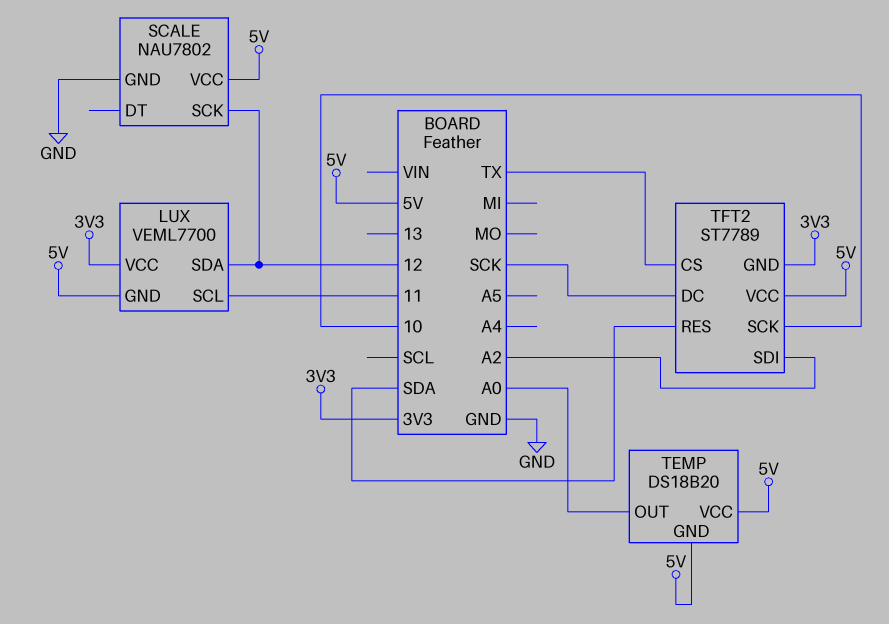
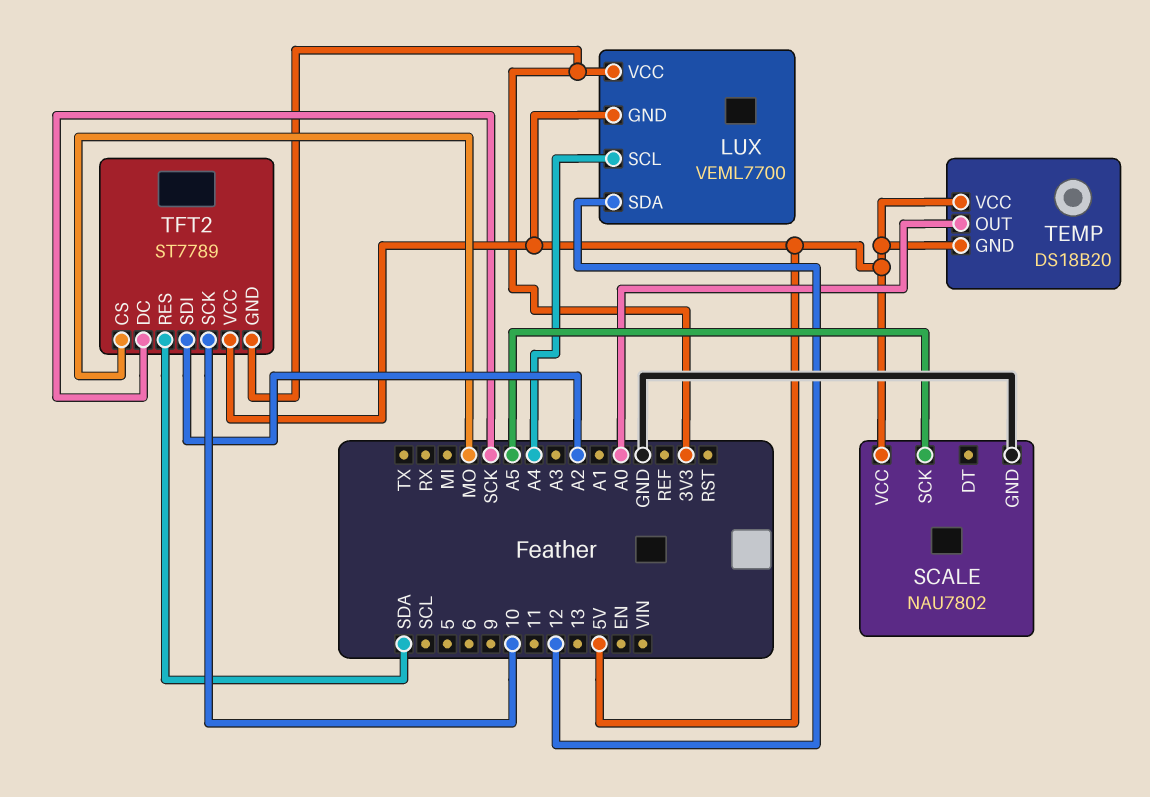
LUX pin SCL: 11 -> A4
SCALE pin SCK: 12 -> A5
TFT2 pin CS: TX -> MO

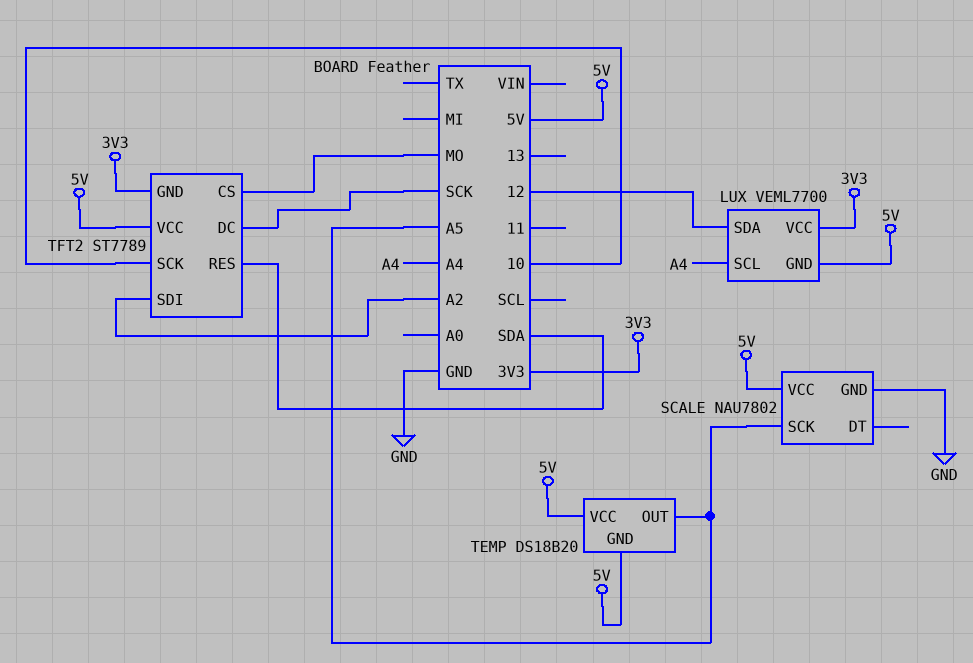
TEMP pin OUT: A0 -> A5

